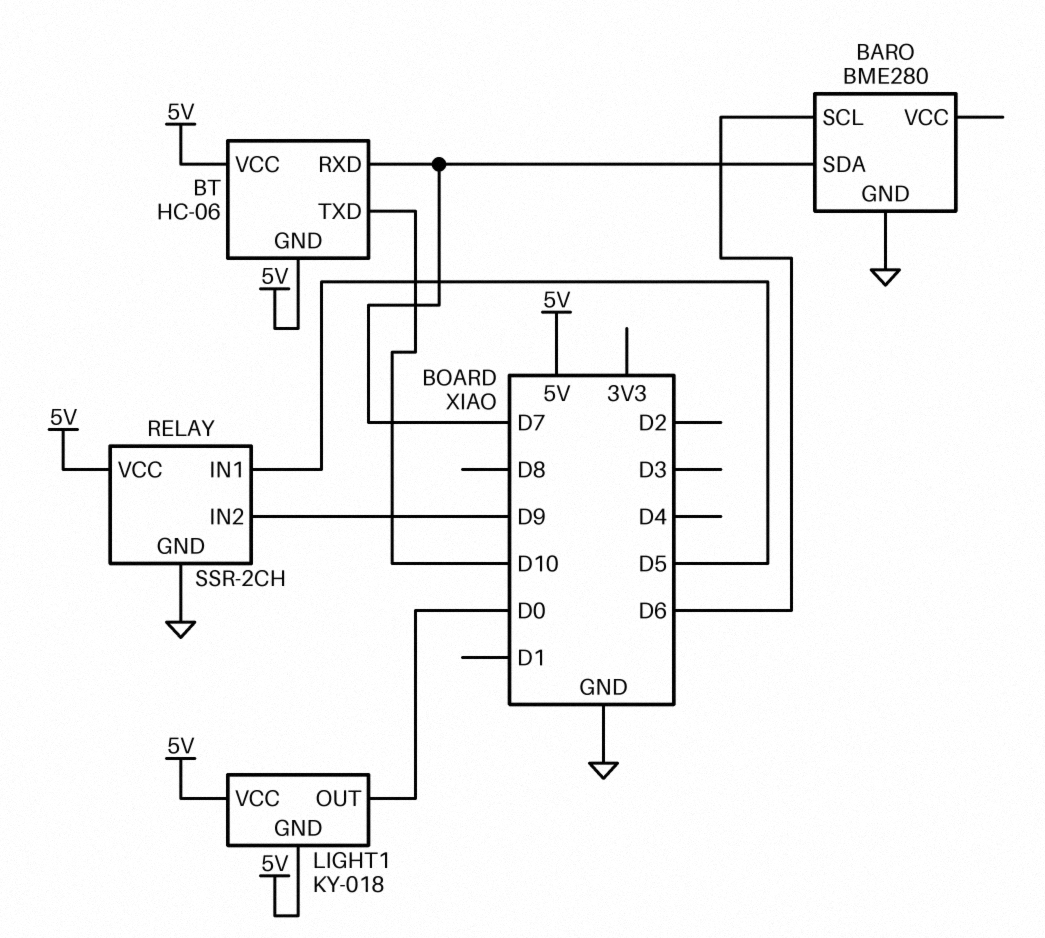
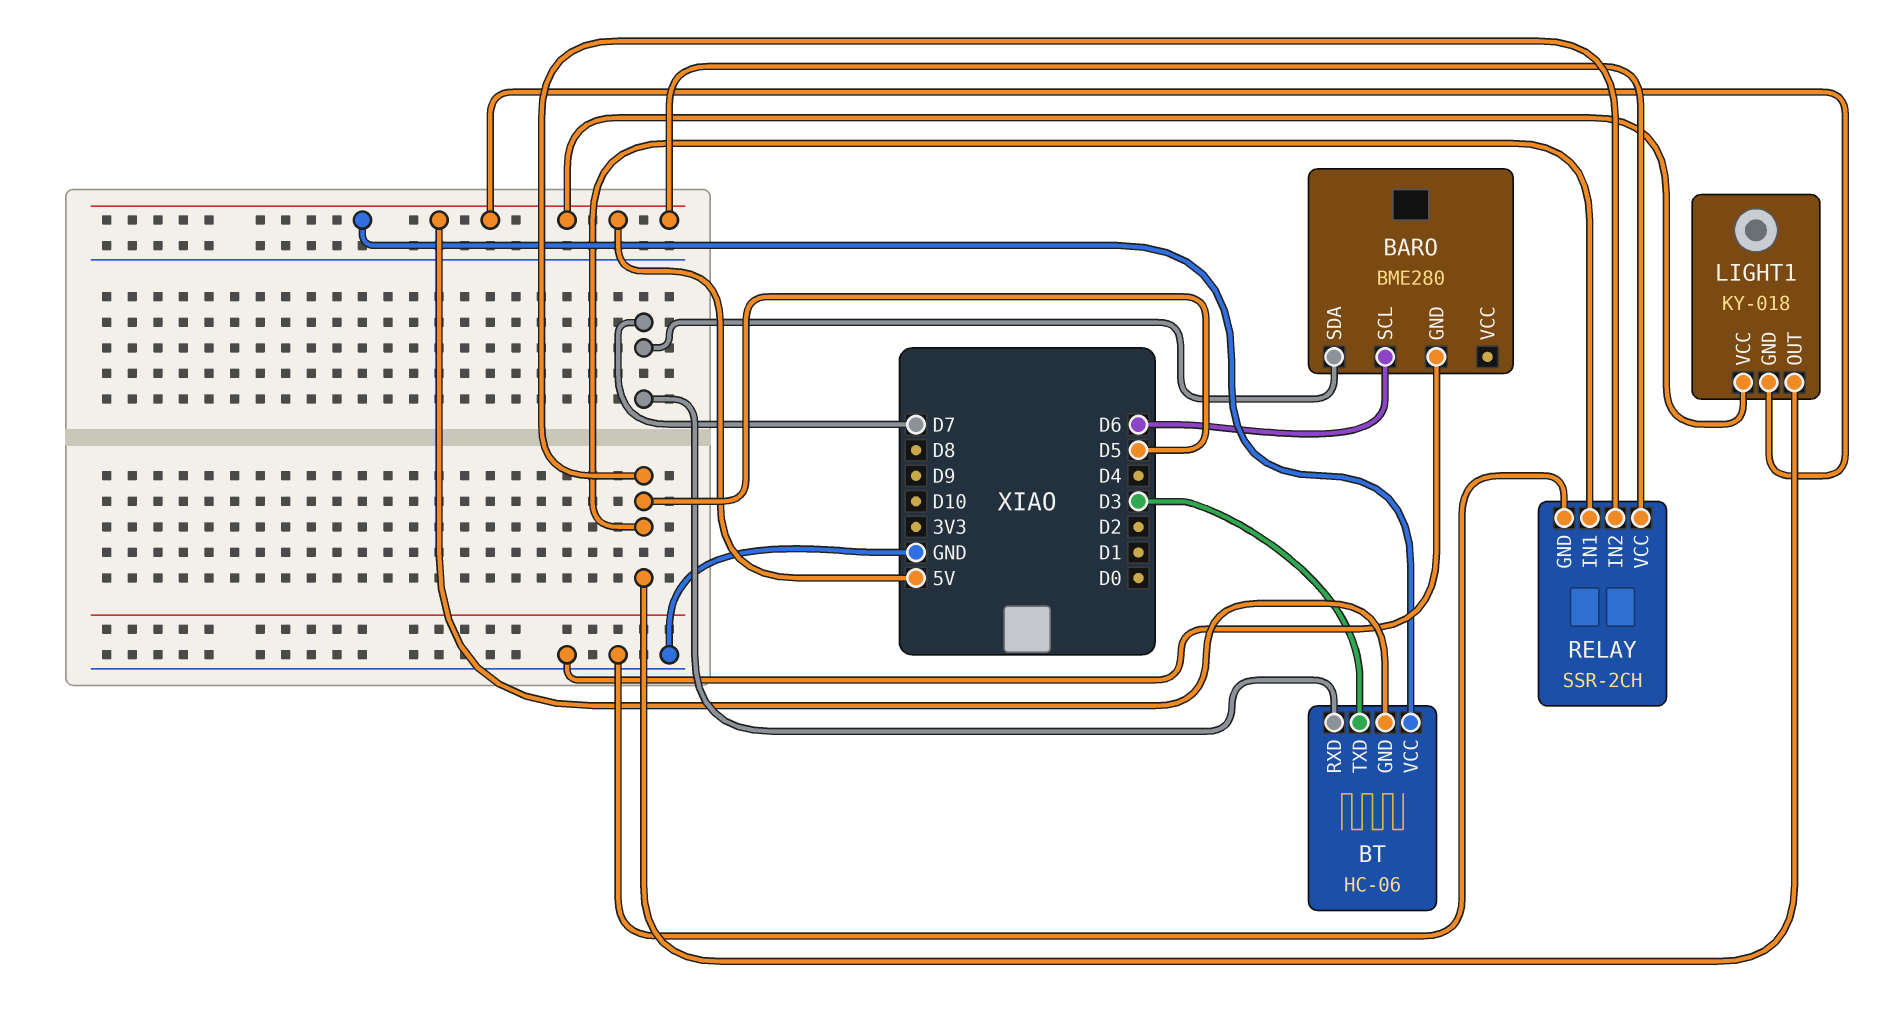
BT pin TXD: D10 -> D3
LIGHT1 pin OUT: D0 -> D5
RELAY pin IN2: D9 -> D5

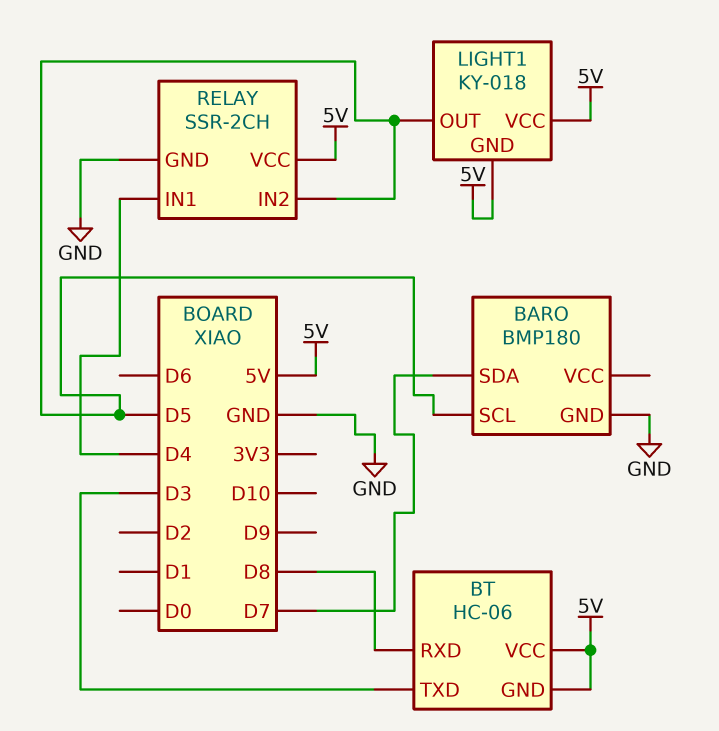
BARO: BME280 -> BMP180
BARO pin SCL: D6 -> D5
BT pin RXD: D7 -> D8
RELAY pin IN1: D5 -> D4

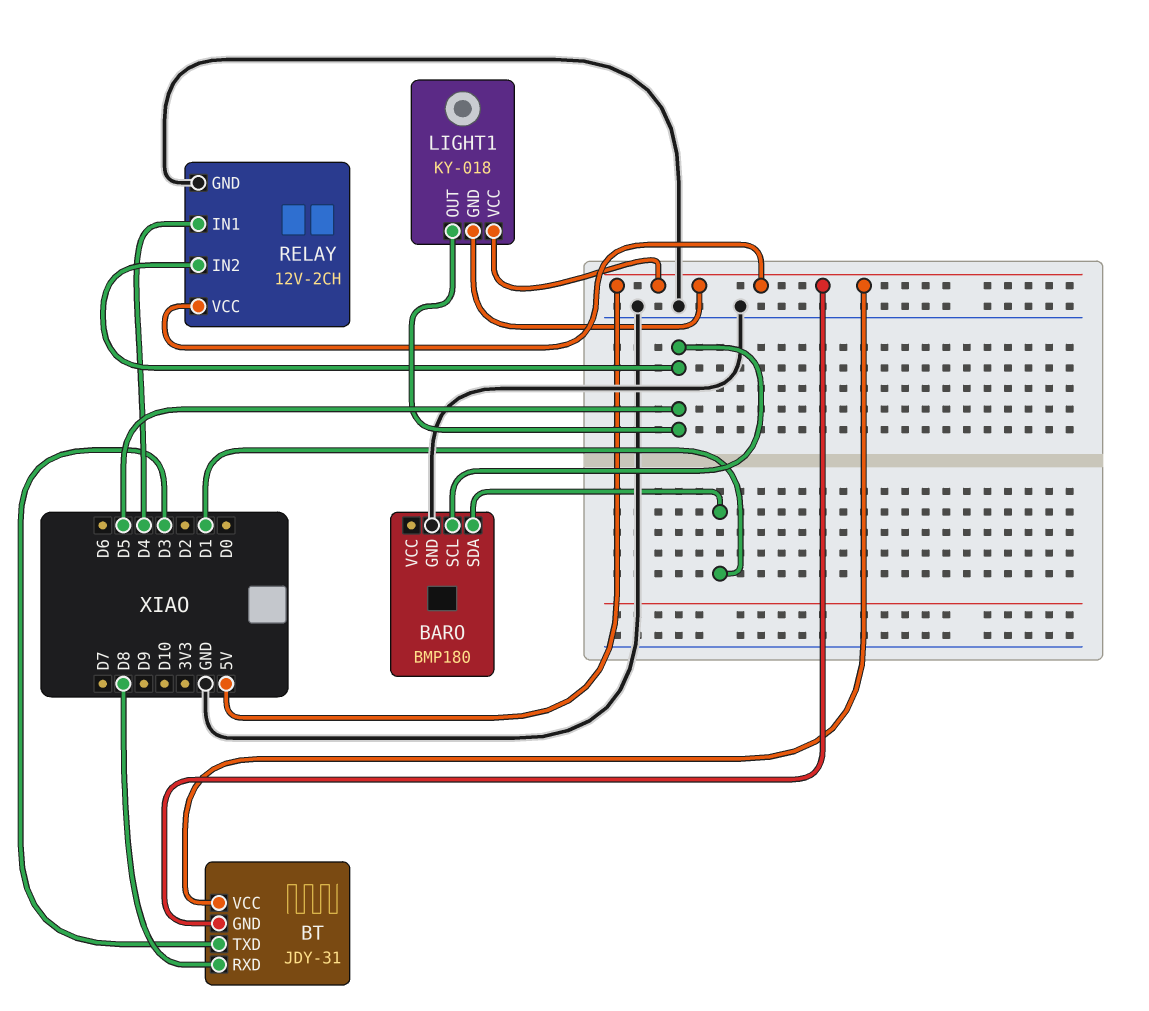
BARO pin SDA: D7 -> D1
BT: HC-06 -> JDY-31
RELAY: SSR-2CH -> 12V-2CH

